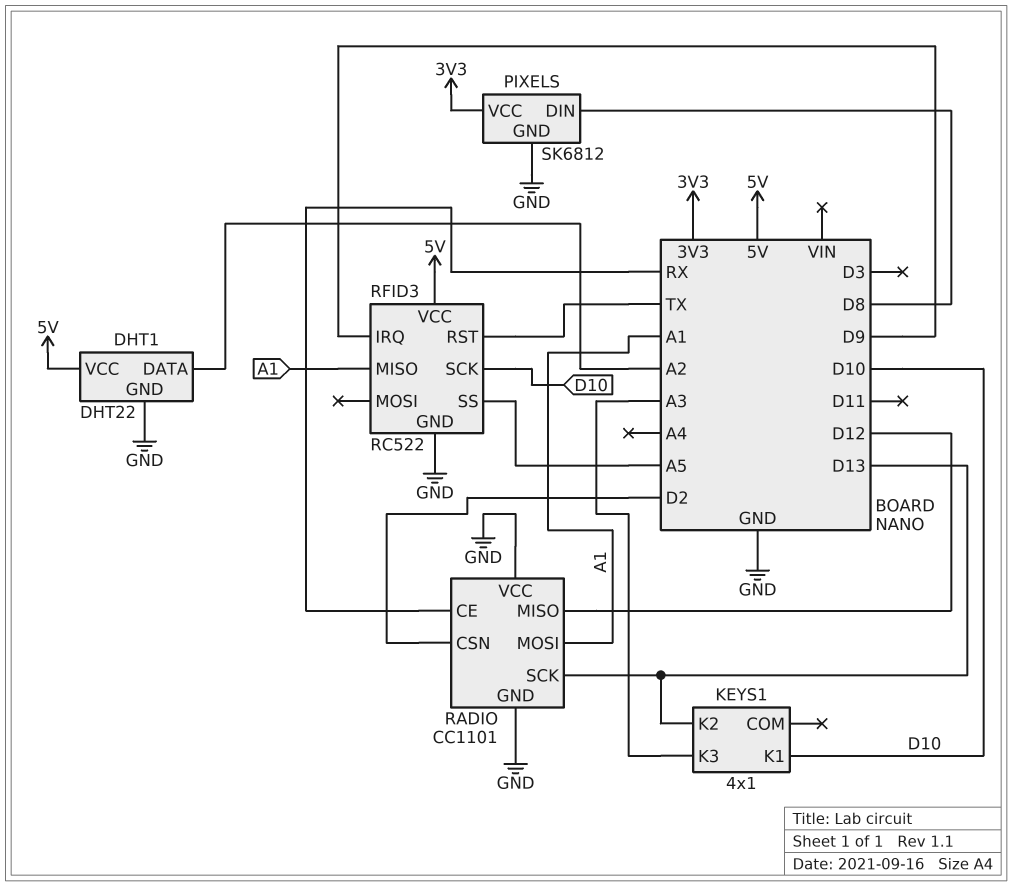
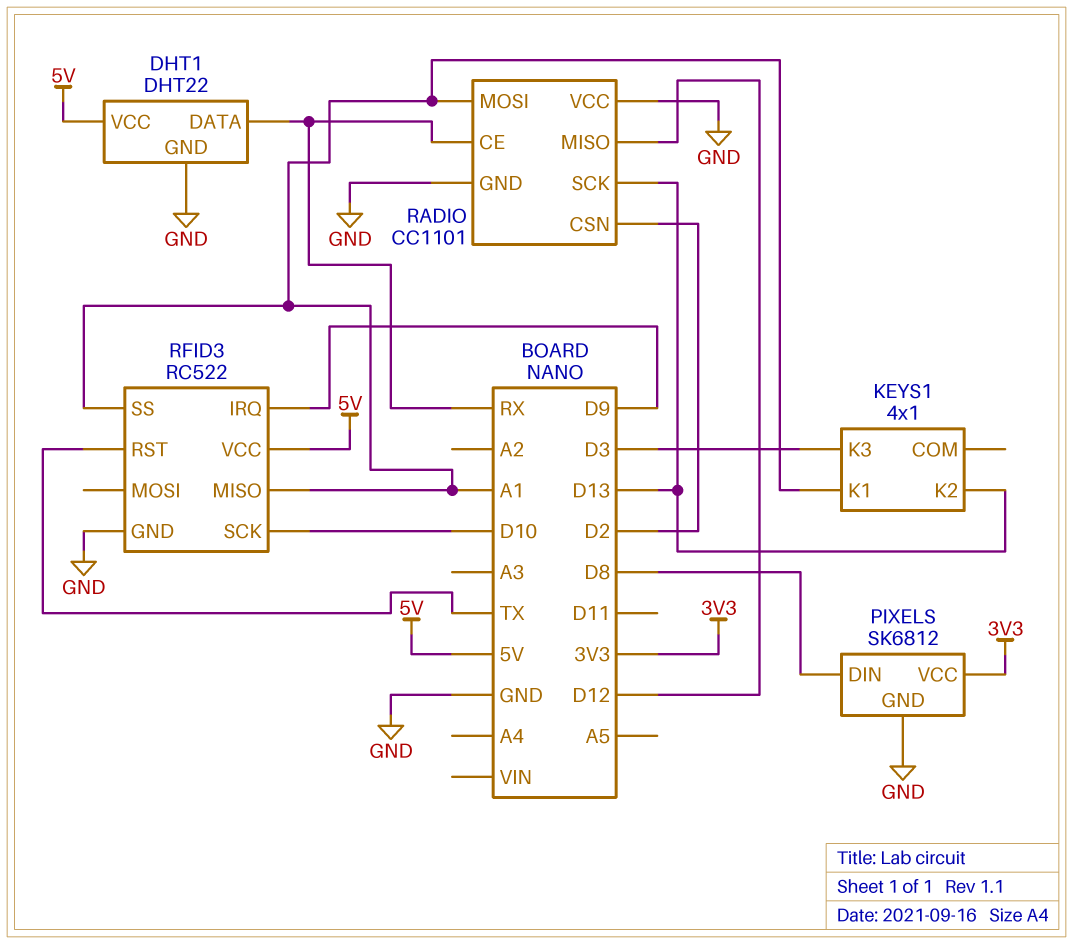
DHT1 pin DATA: A2 -> RX
KEYS1 pin K1: D10 -> A1
KEYS1 pin K3: A3 -> D3
RFID3 pin SS: A5 -> A1

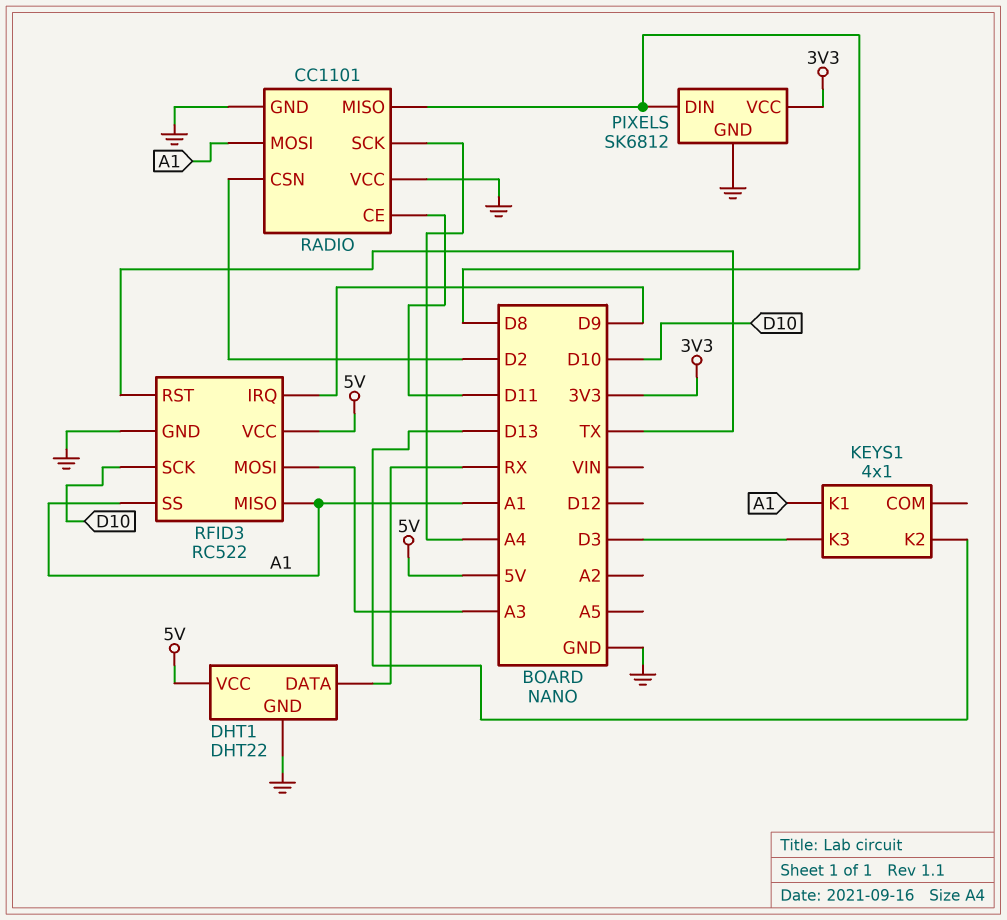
RADIO pin CE: RX -> D11
RADIO pin MISO: D12 -> D8
RADIO pin SCK: D13 -> A4
RFID3 pin MOSI: none -> A3

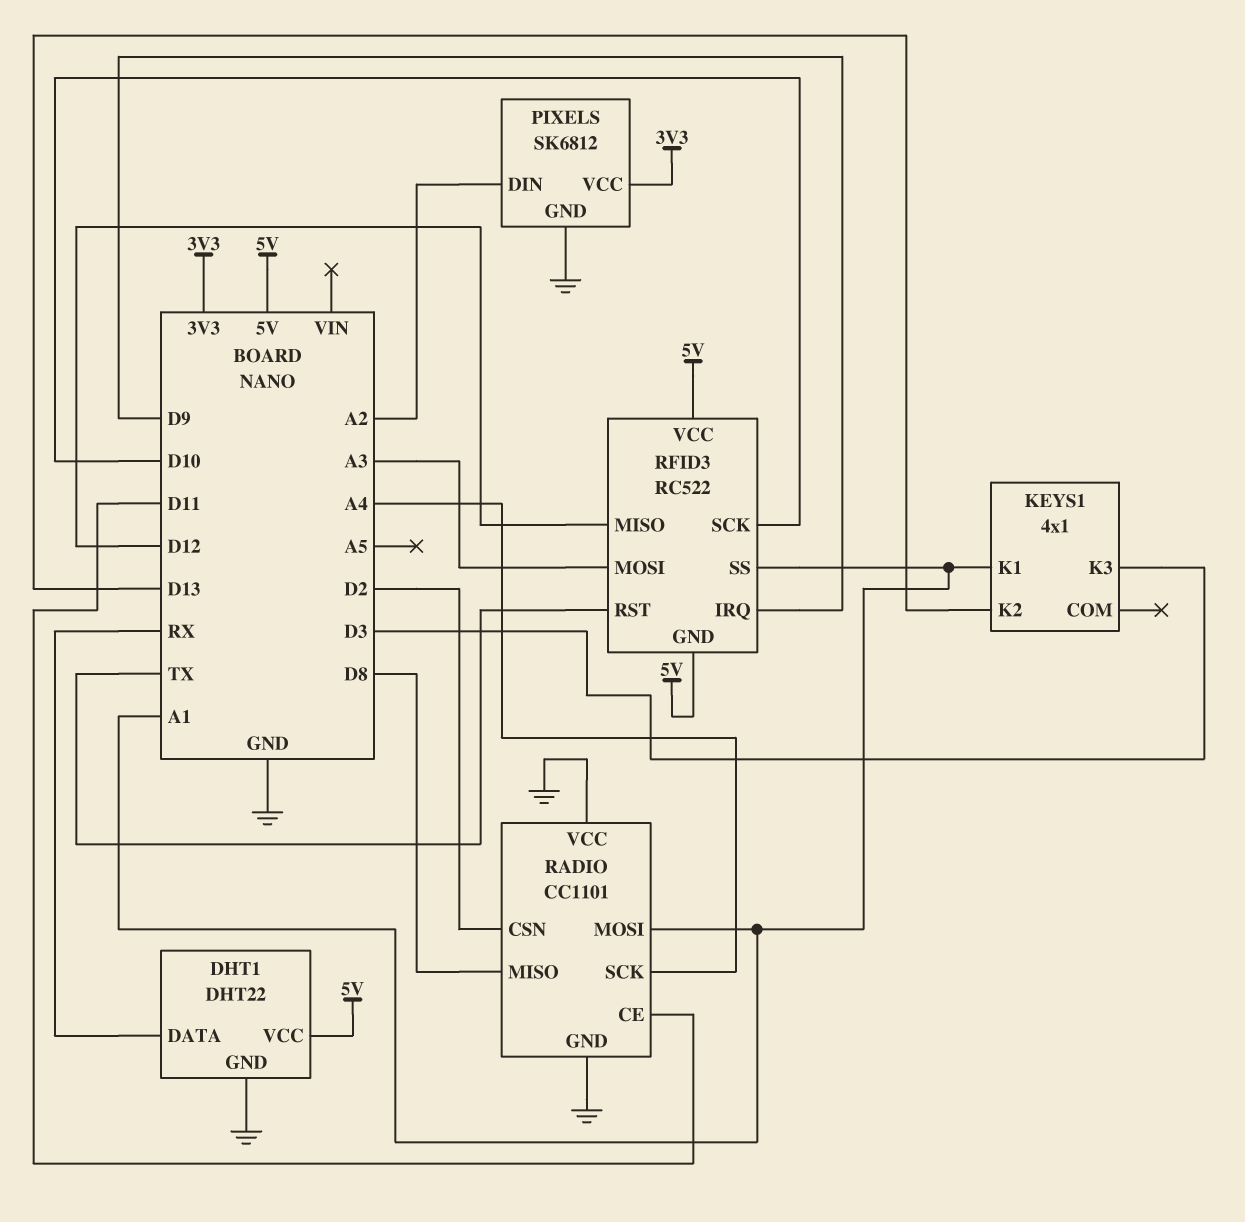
PIXELS pin DIN: D8 -> A2
RFID3 pin GND: GND -> 5V
RFID3 pin MISO: A1 -> D12

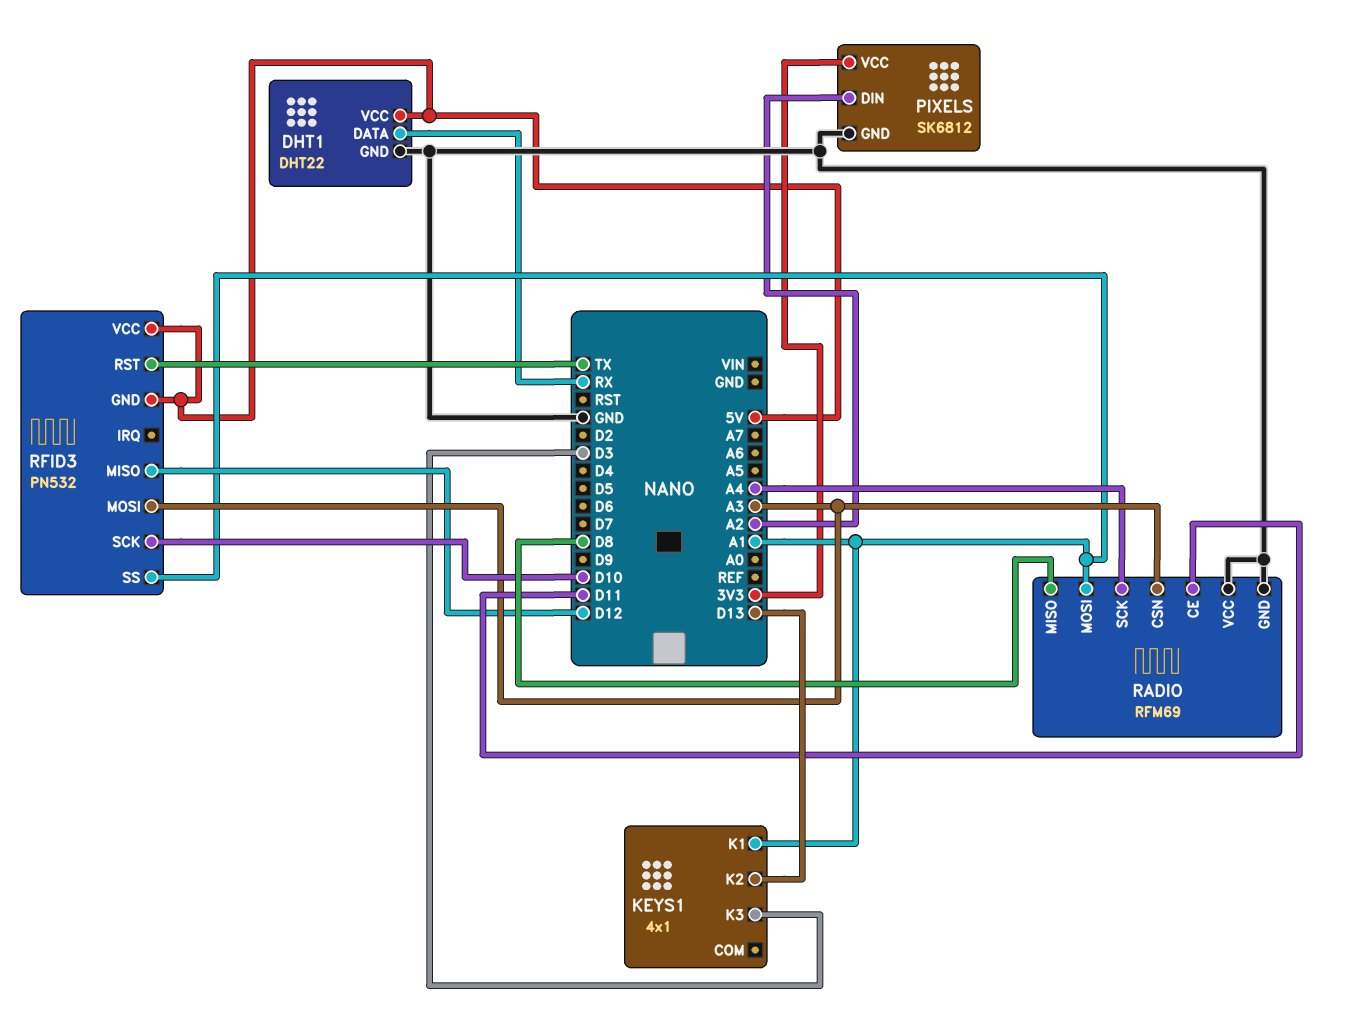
RADIO: CC1101 -> RFM69
RADIO pin CSN: D2 -> A3
RFID3: RC522 -> PN532
RFID3 pin IRQ: D9 -> none

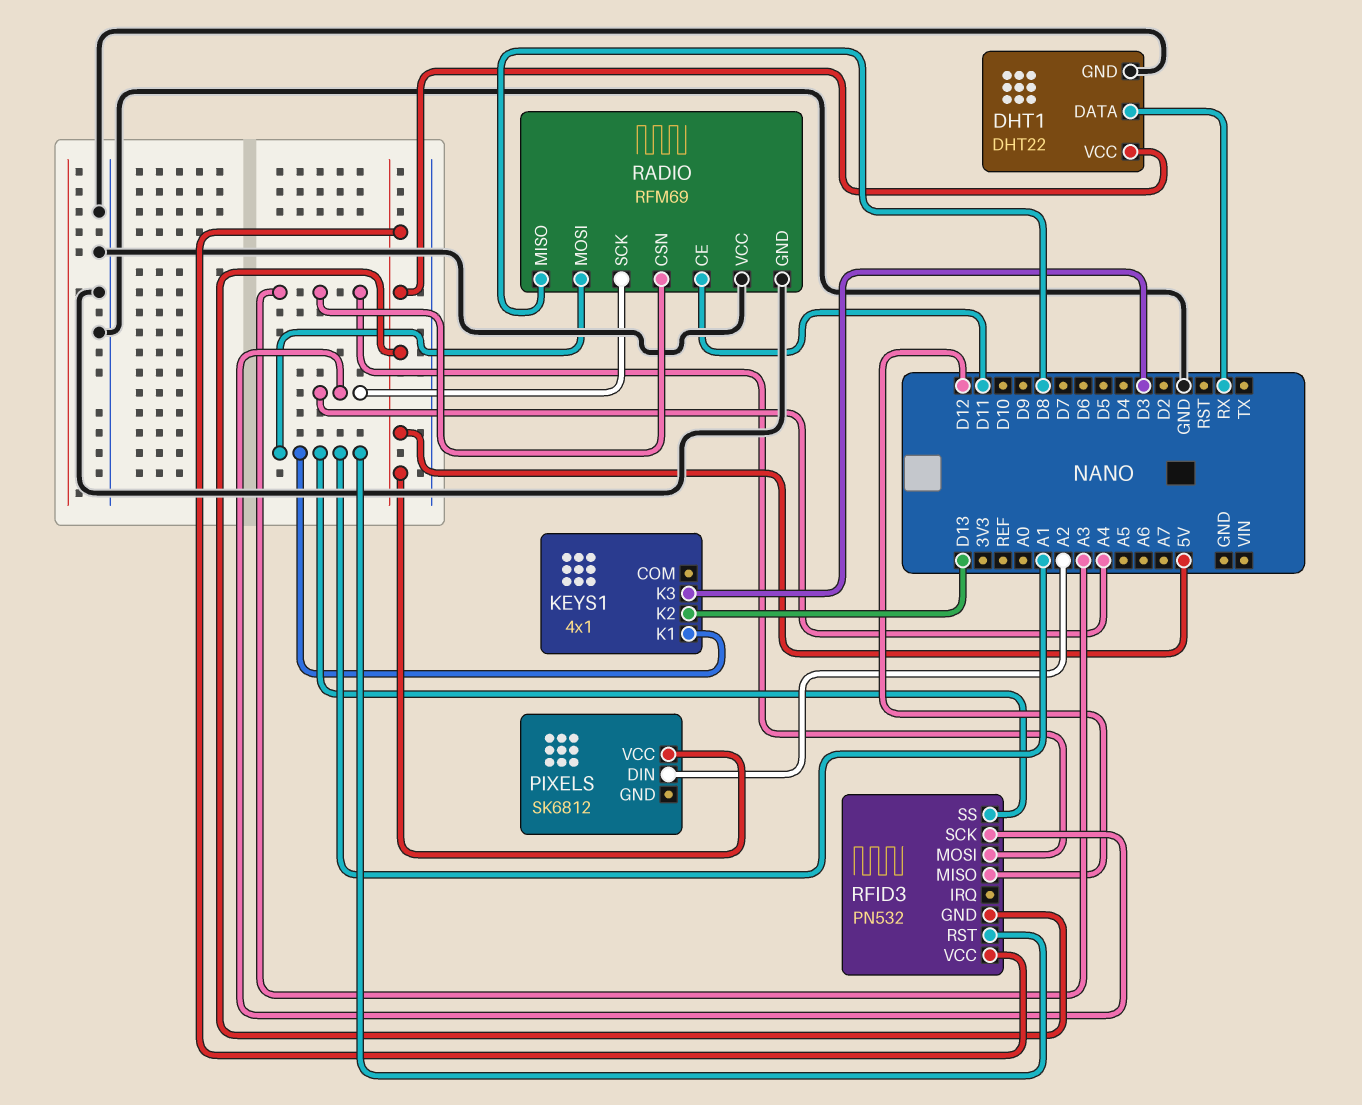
PIXELS pin GND: GND -> none
PIXELS pin VCC: 3V3 -> 5V
RFID3 pin RST: TX -> A1
RFID3 pin SCK: D10 -> A4

